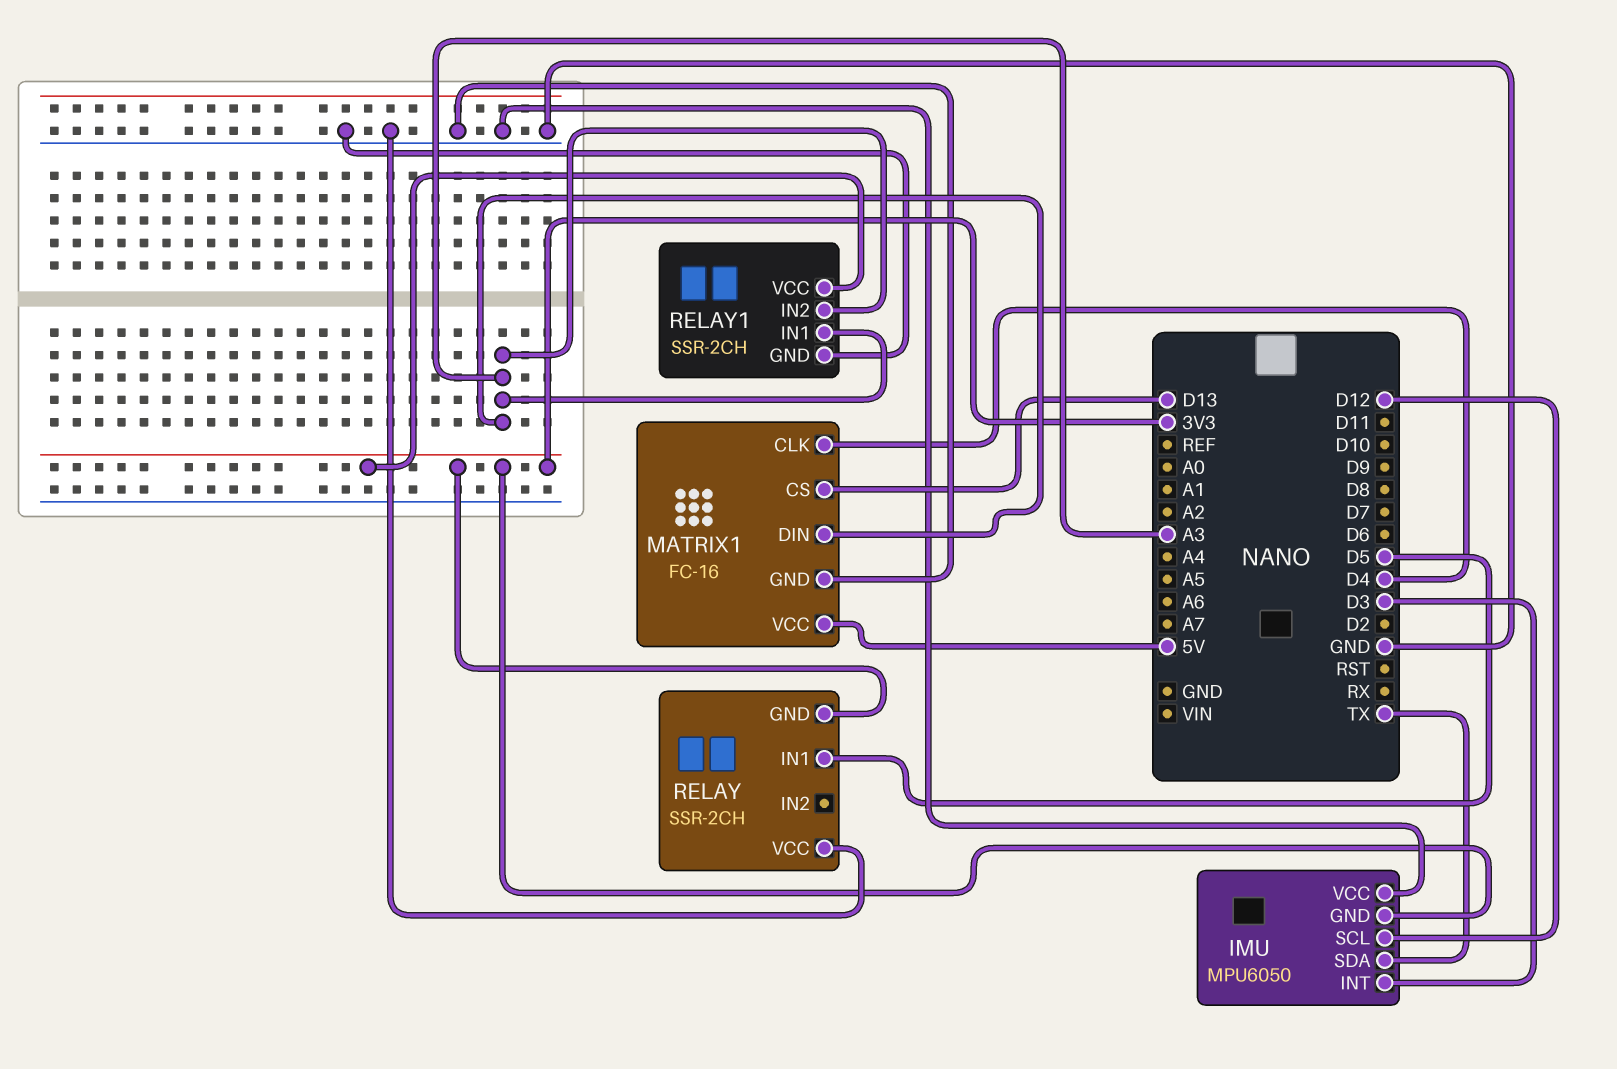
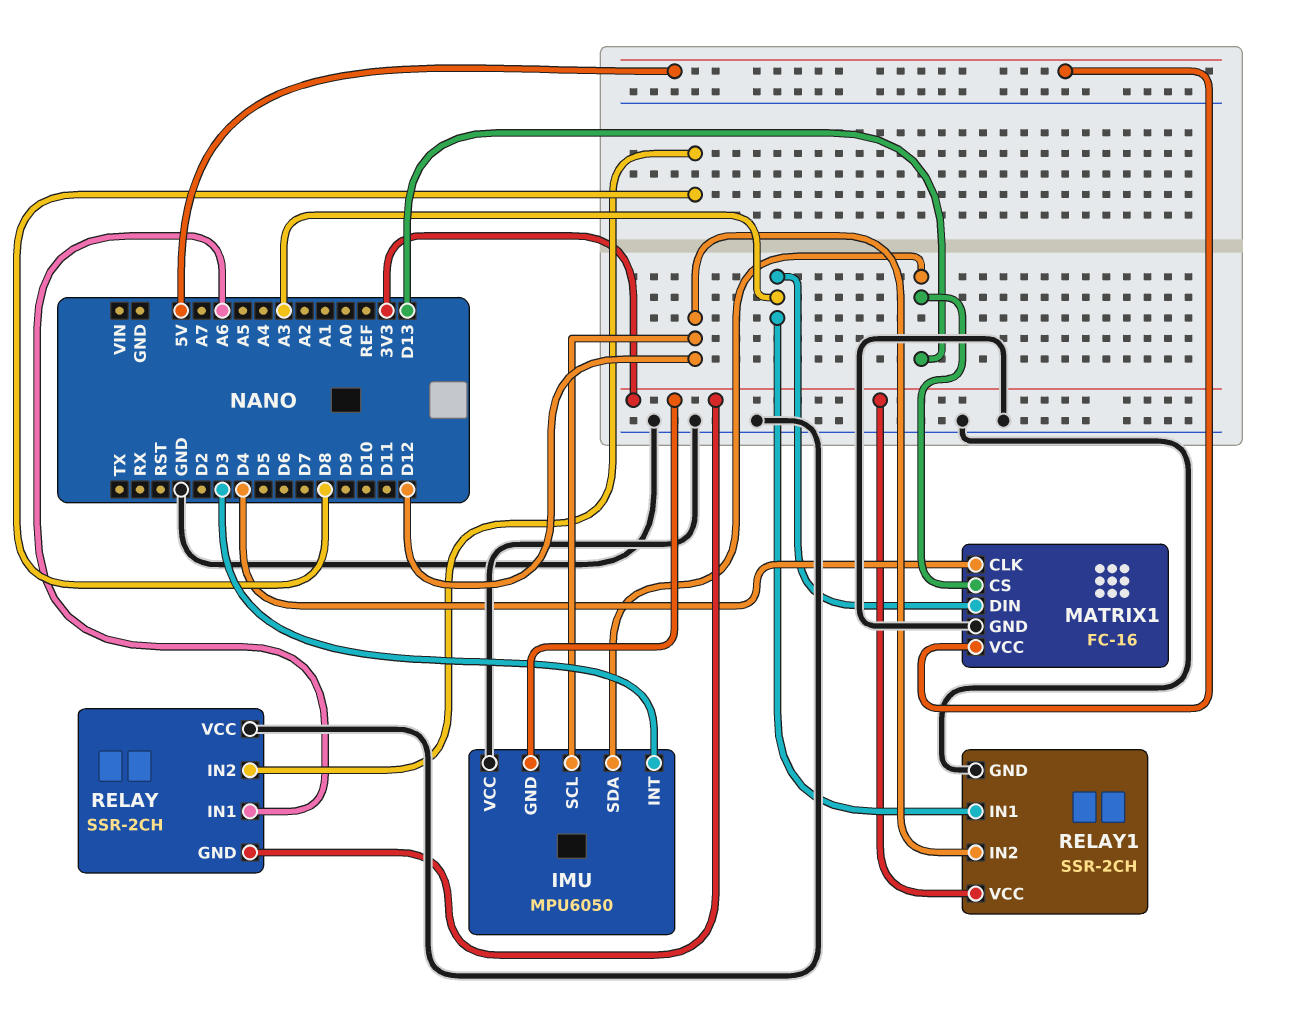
IMU pin SDA: TX -> D13
RELAY pin IN1: D5 -> A6
RELAY pin IN2: none -> D8
RELAY1 pin IN2: A3 -> D12

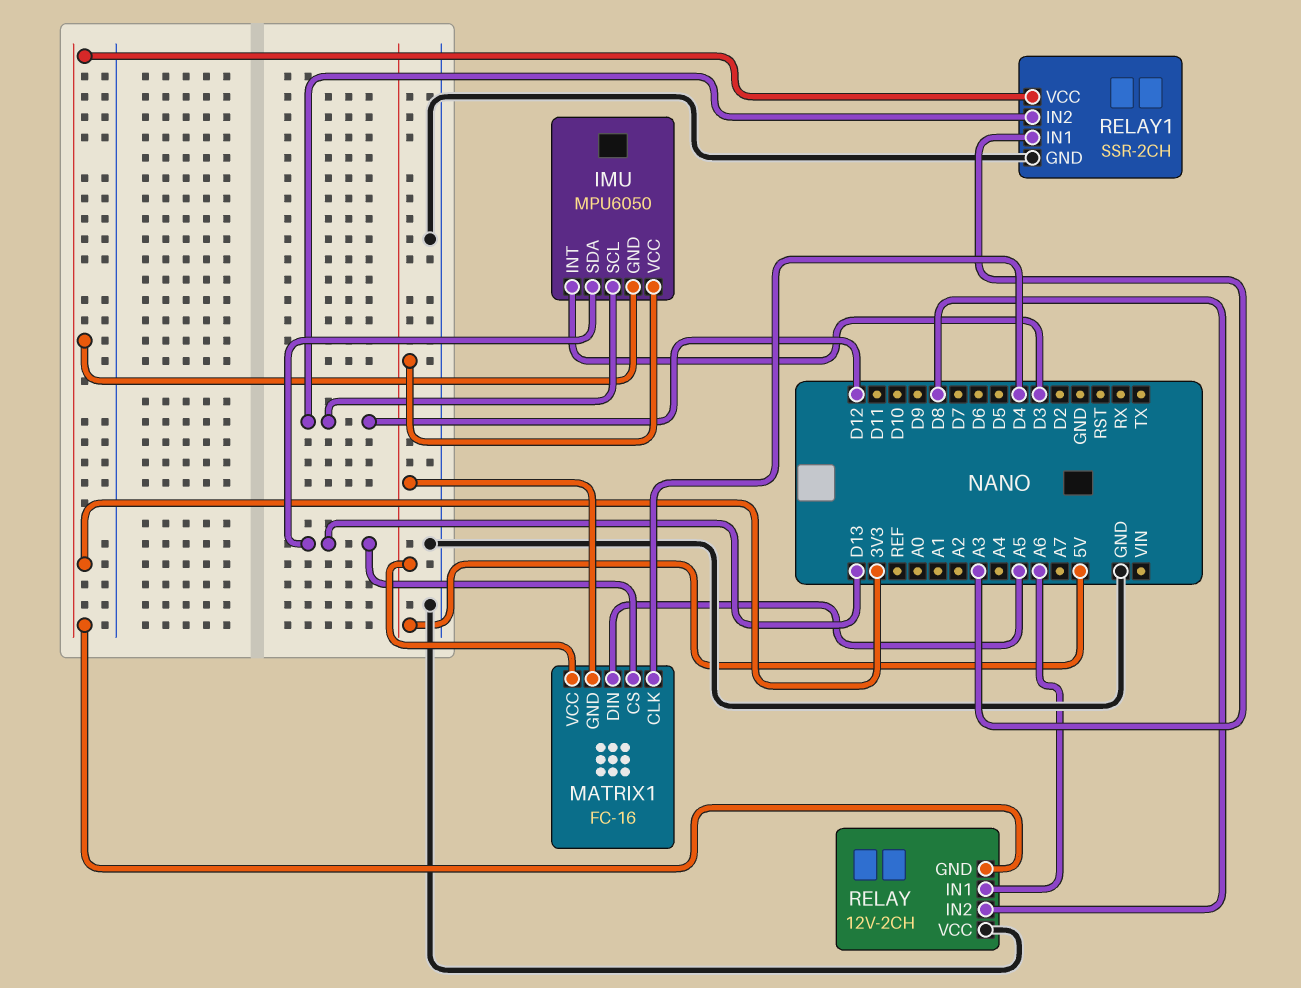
IMU pin VCC: GND -> 5V
MATRIX1 pin DIN: A3 -> A5
MATRIX1 pin GND: GND -> 5V
RELAY: SSR-2CH -> 12V-2CH

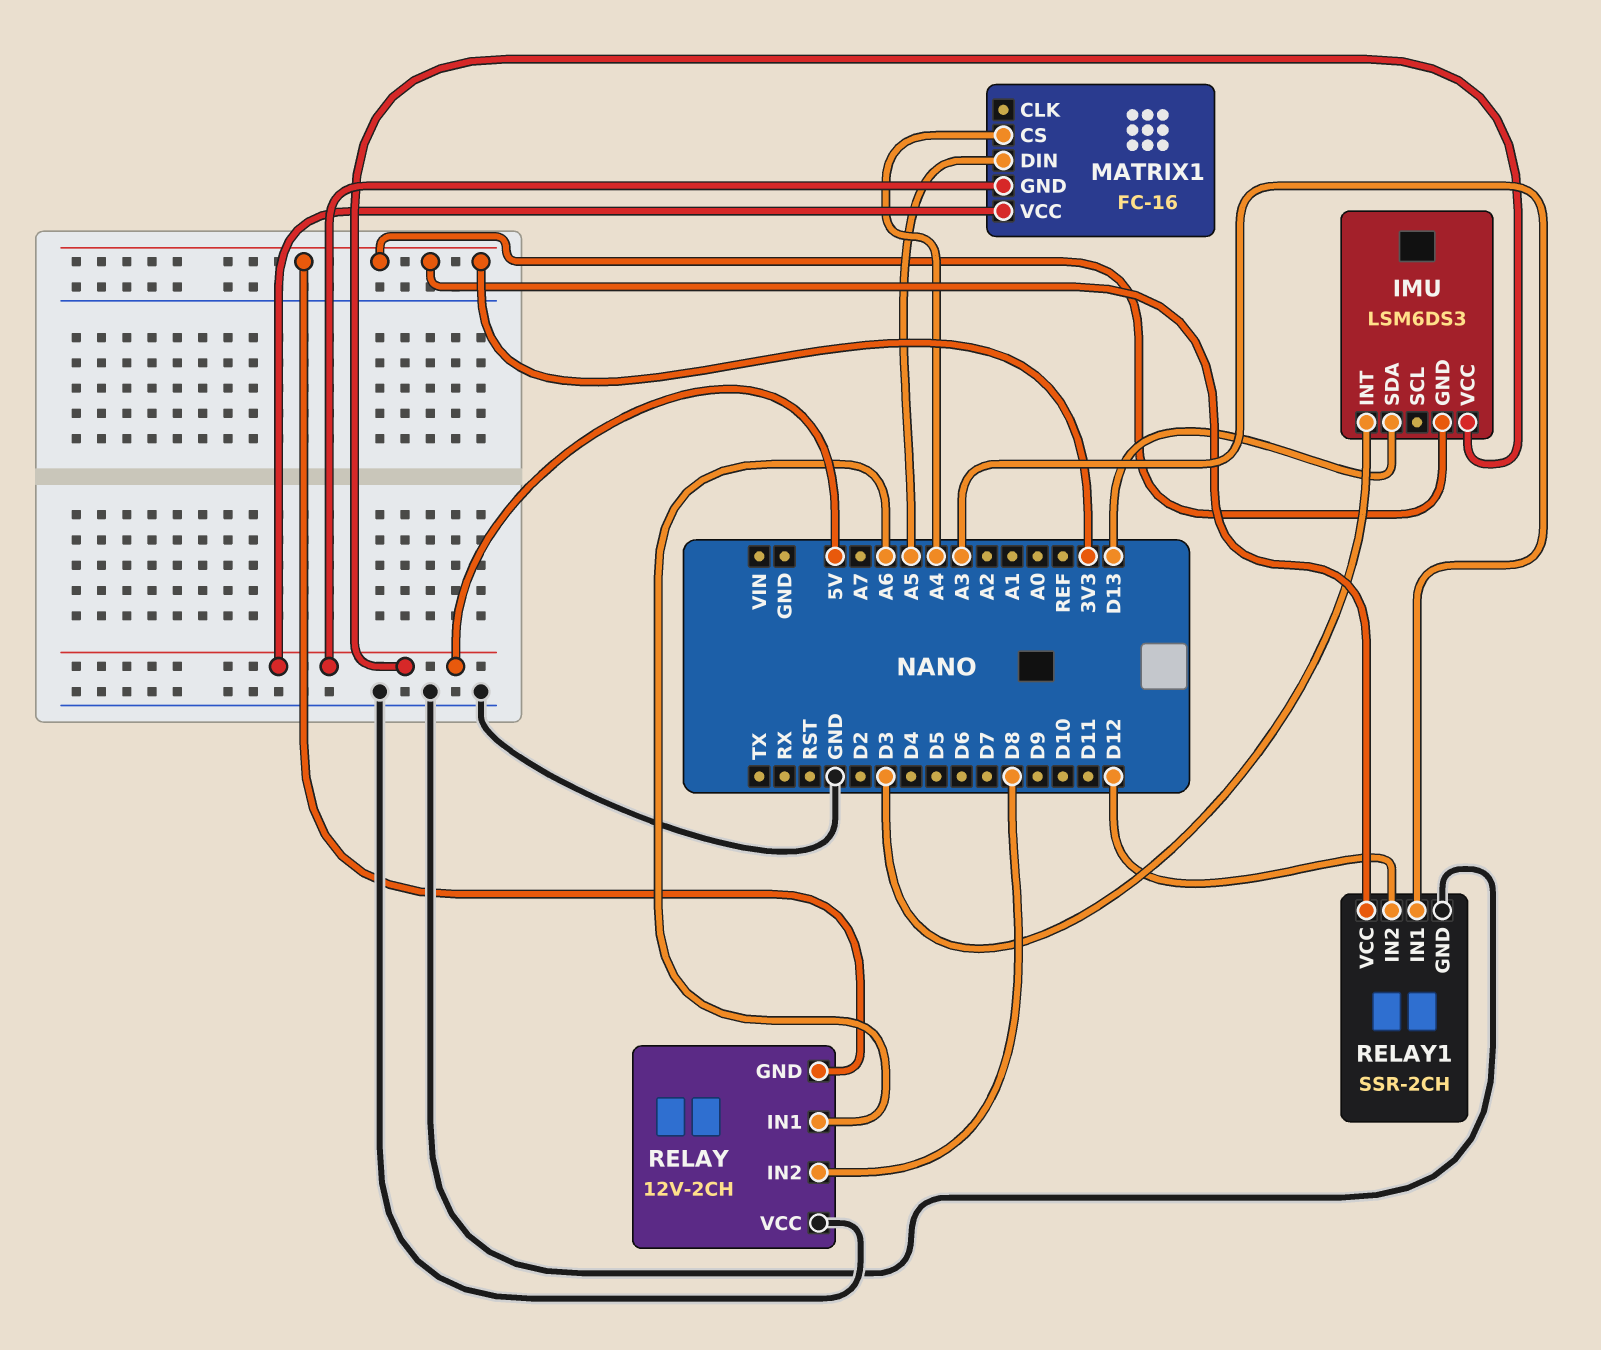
IMU: MPU6050 -> LSM6DS3
IMU pin SCL: D12 -> none
MATRIX1 pin CLK: D4 -> none
MATRIX1 pin CS: D13 -> A4

